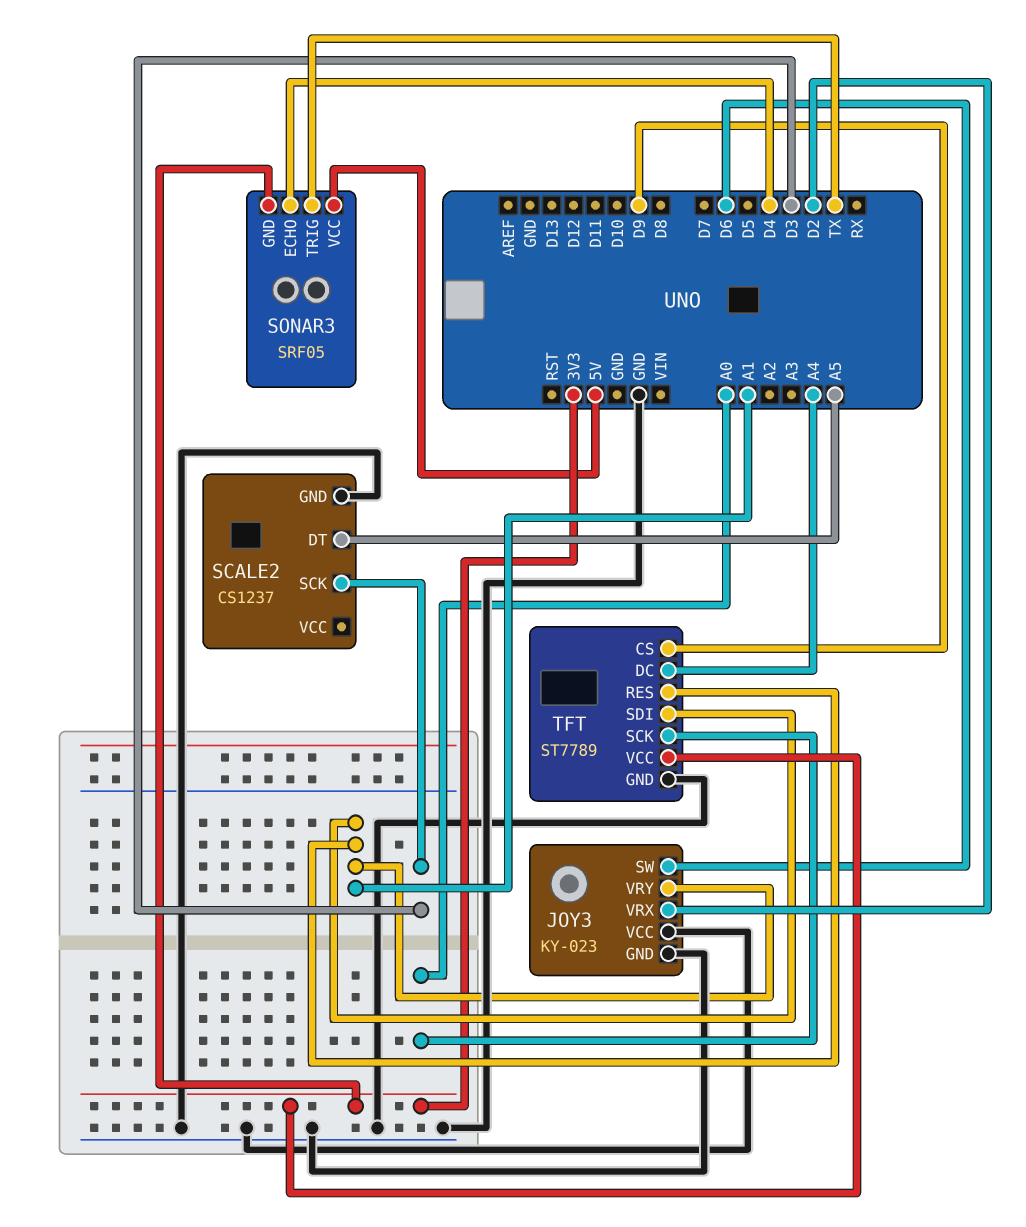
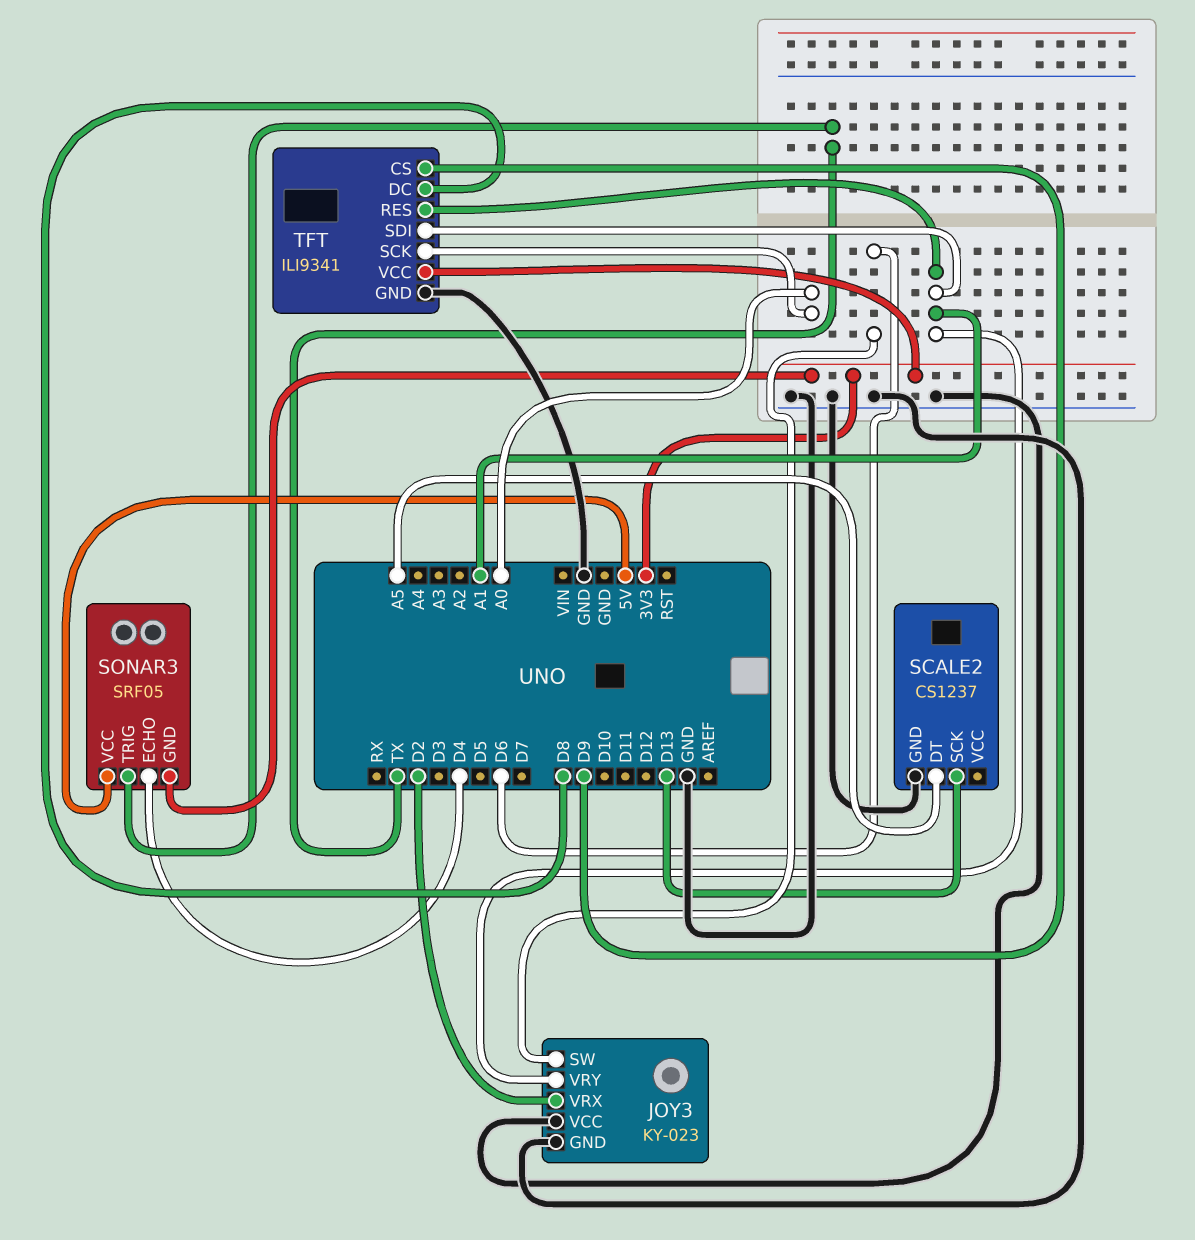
SCALE2 pin SCK: D3 -> D13
TFT: ST7789 -> ILI9341
TFT pin DC: A4 -> D8

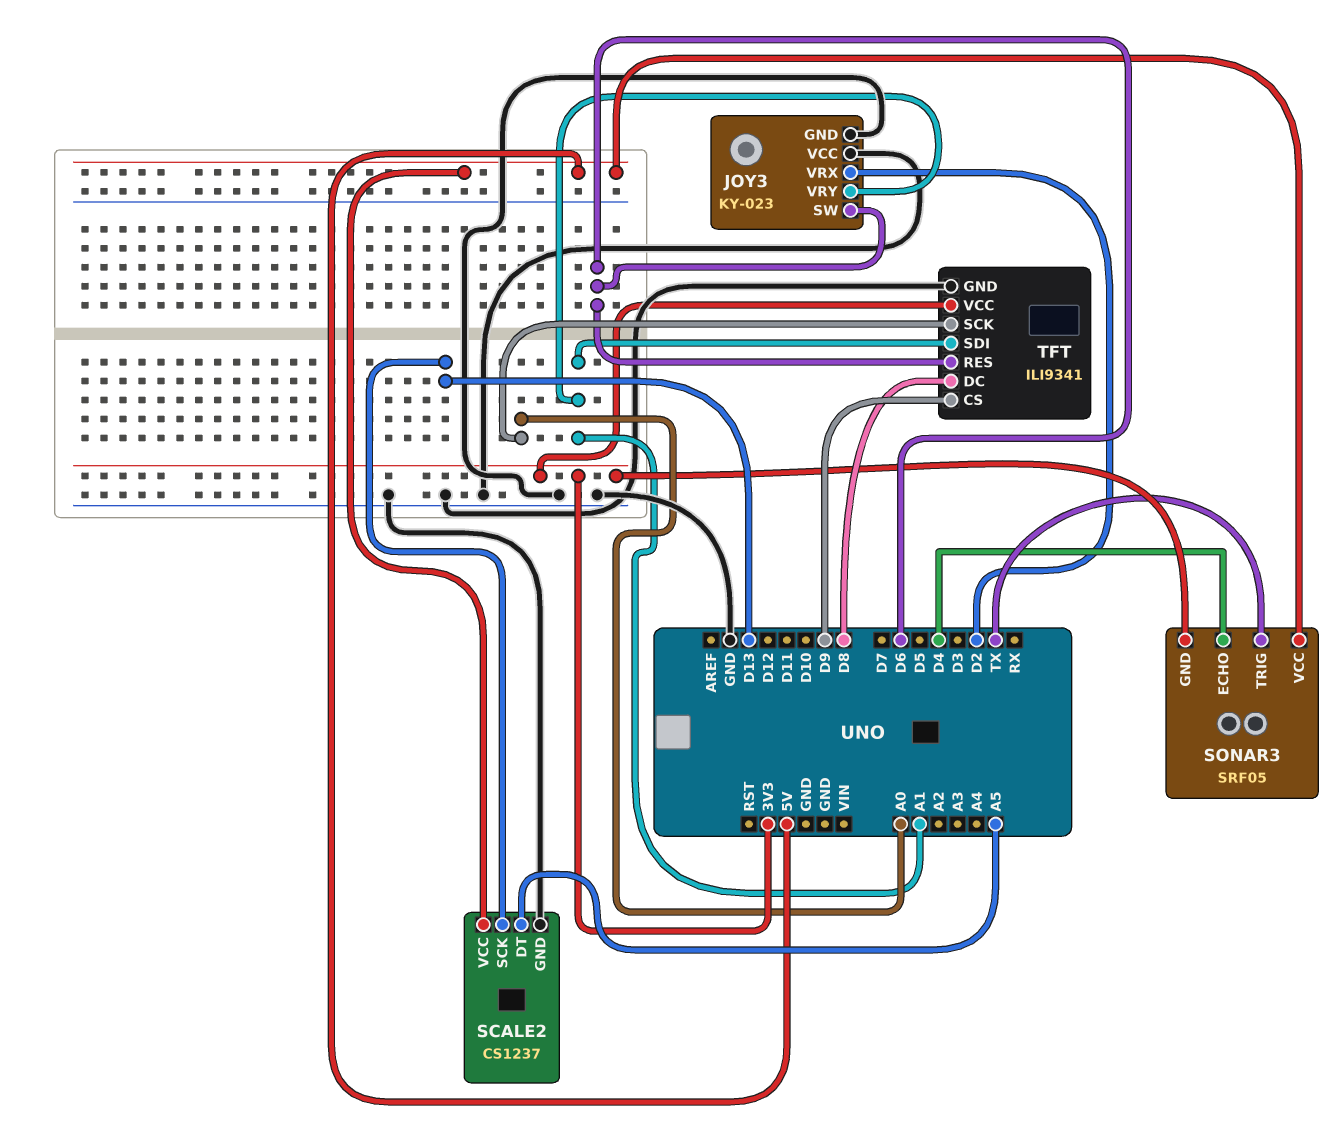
SCALE2 pin VCC: none -> 5V
TFT pin RES: A1 -> D6

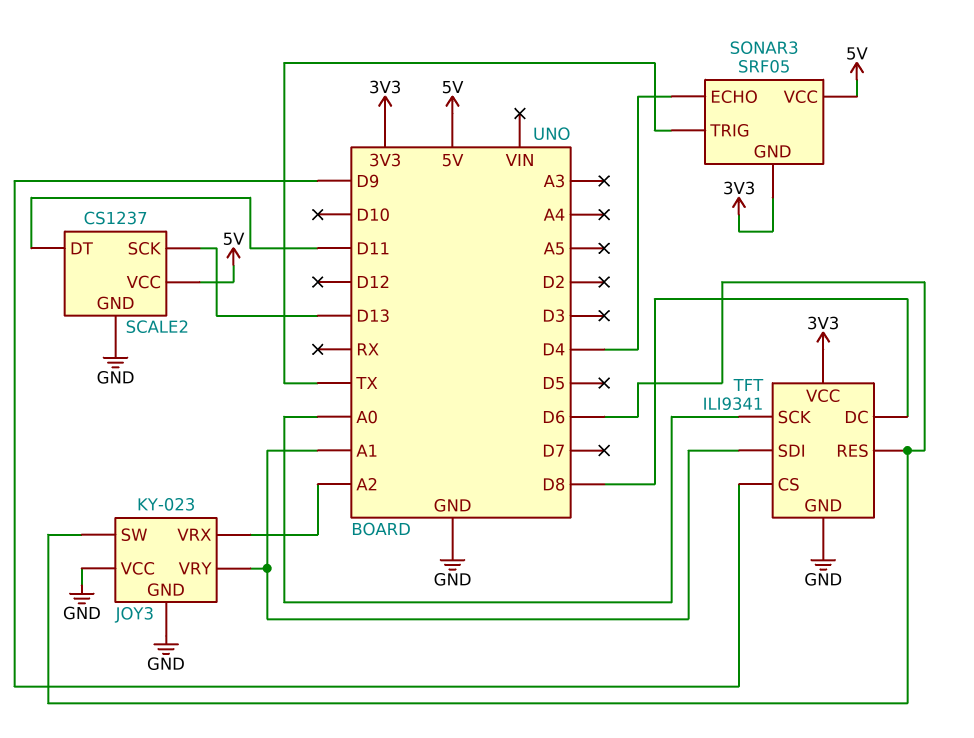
JOY3 pin VRX: D2 -> A2
SCALE2 pin DT: A5 -> D11

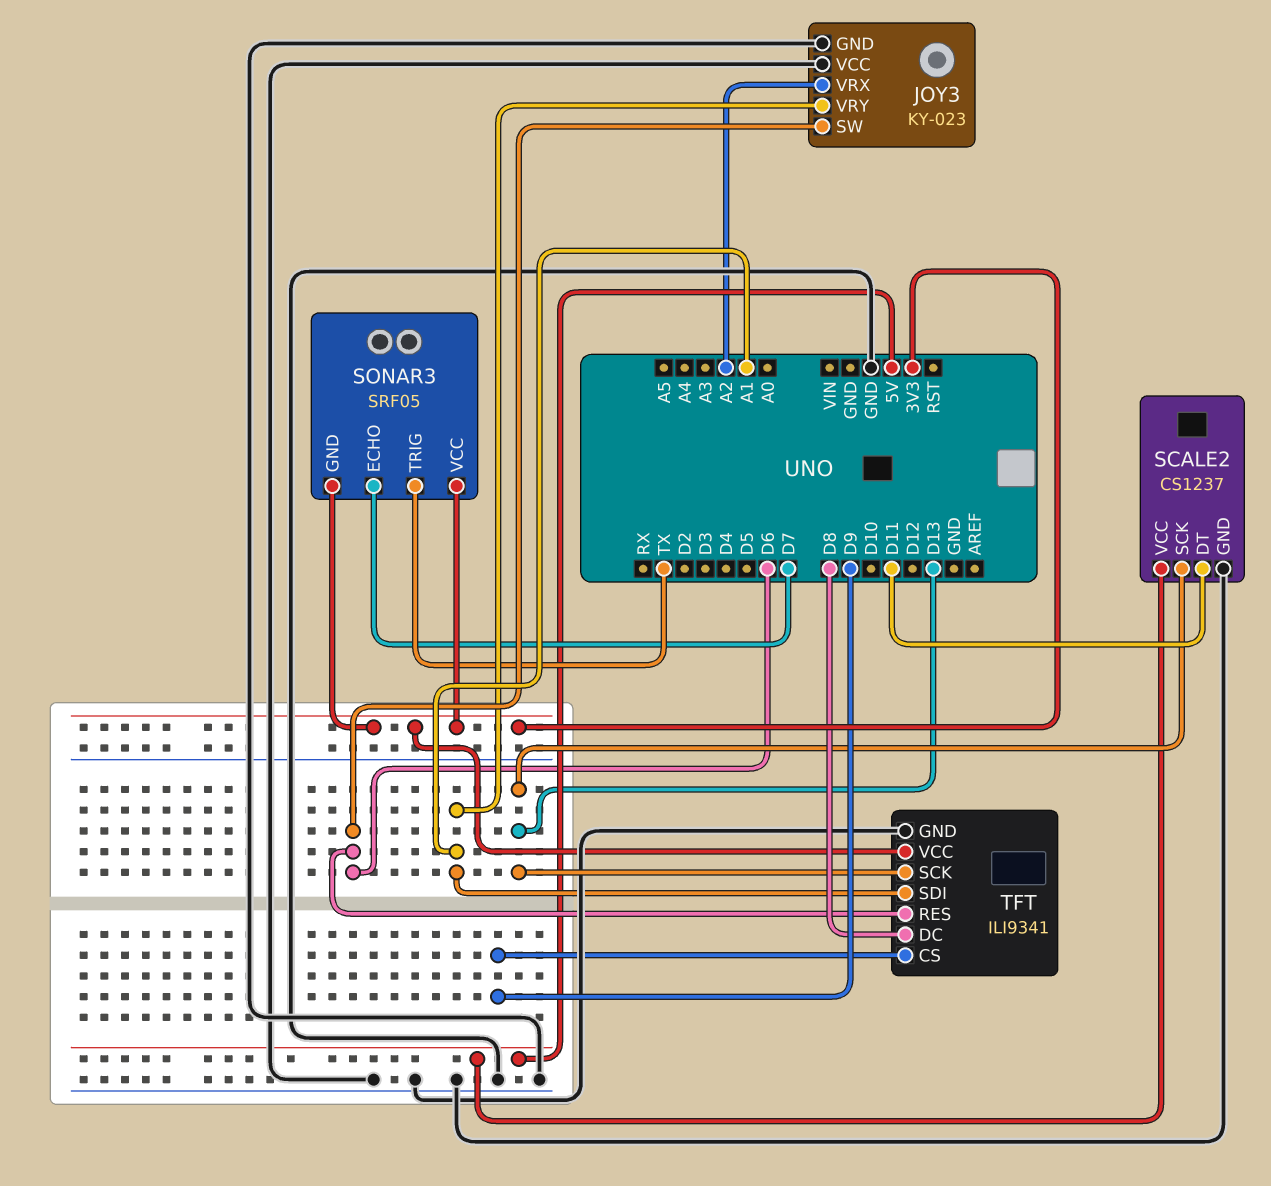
SONAR3 pin ECHO: D4 -> D7
SONAR3 pin VCC: 5V -> 3V3
TFT pin SCK: A0 -> D13

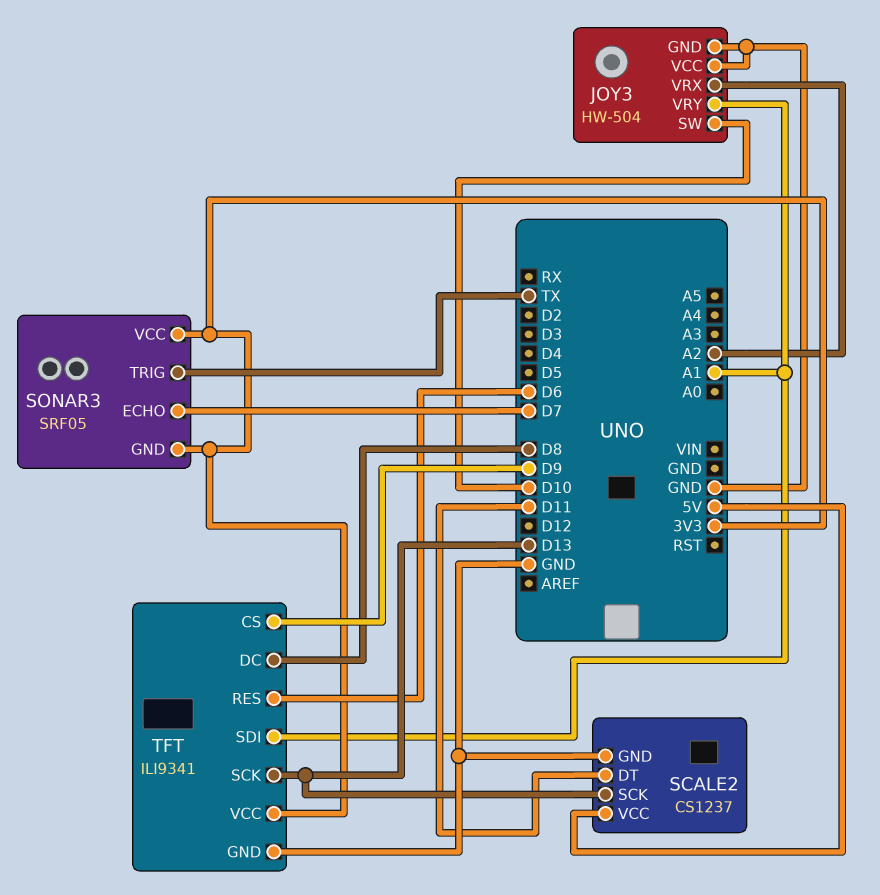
JOY3: KY-023 -> HW-504
JOY3 pin SW: D6 -> D10

